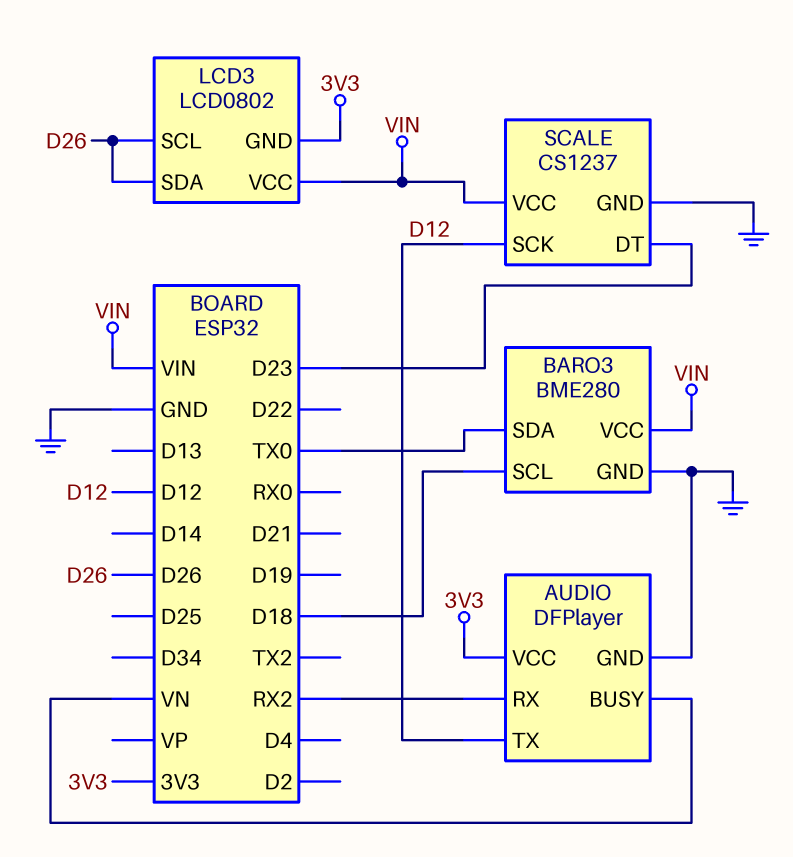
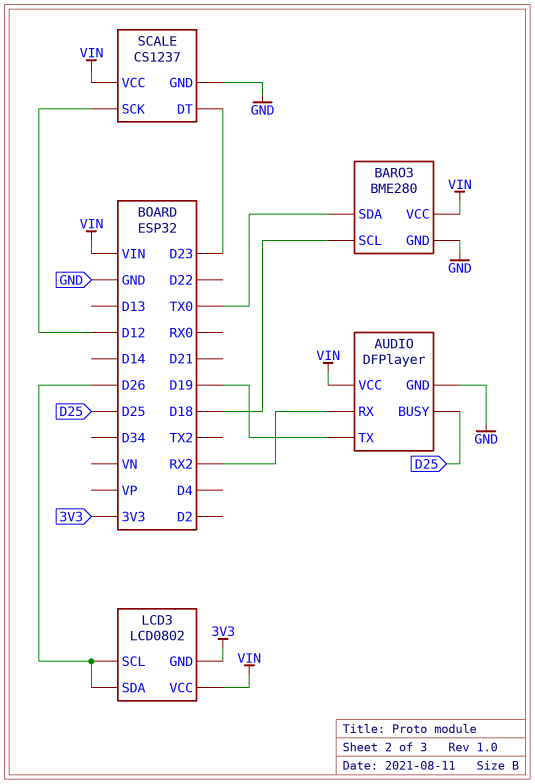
AUDIO pin BUSY: VN -> D25
AUDIO pin TX: D12 -> D19
AUDIO pin VCC: 3V3 -> VIN

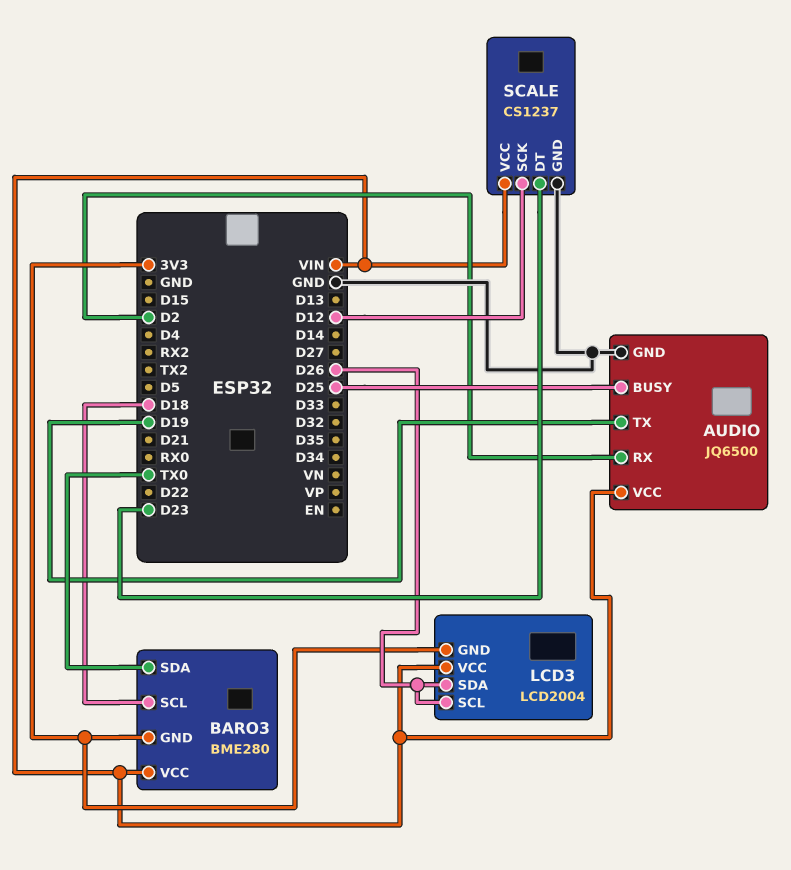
AUDIO: DFPlayer -> JQ6500
AUDIO pin RX: RX2 -> D2
BARO3 pin GND: GND -> 3V3
LCD3: LCD0802 -> LCD2004

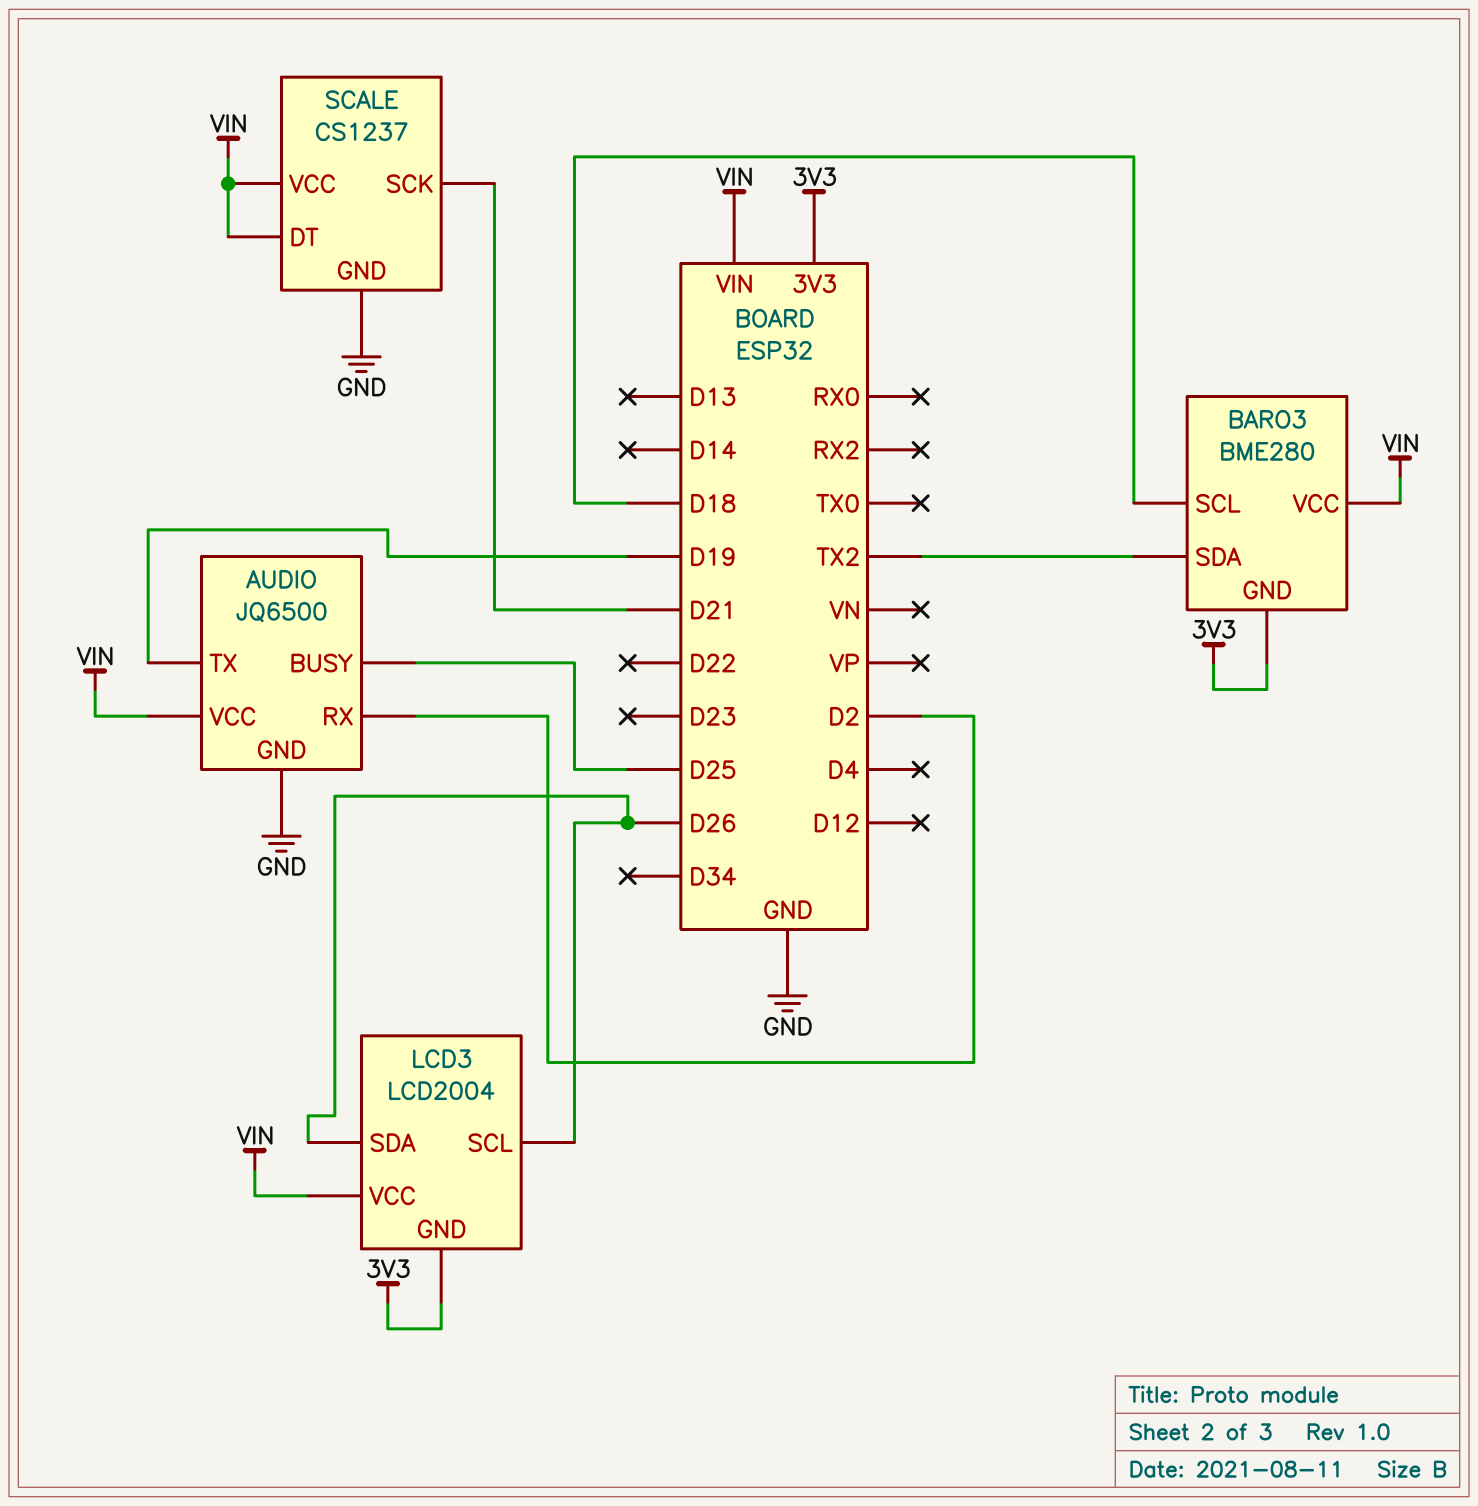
BARO3 pin SDA: TX0 -> TX2
SCALE pin DT: D23 -> VIN
SCALE pin SCK: D12 -> D21

